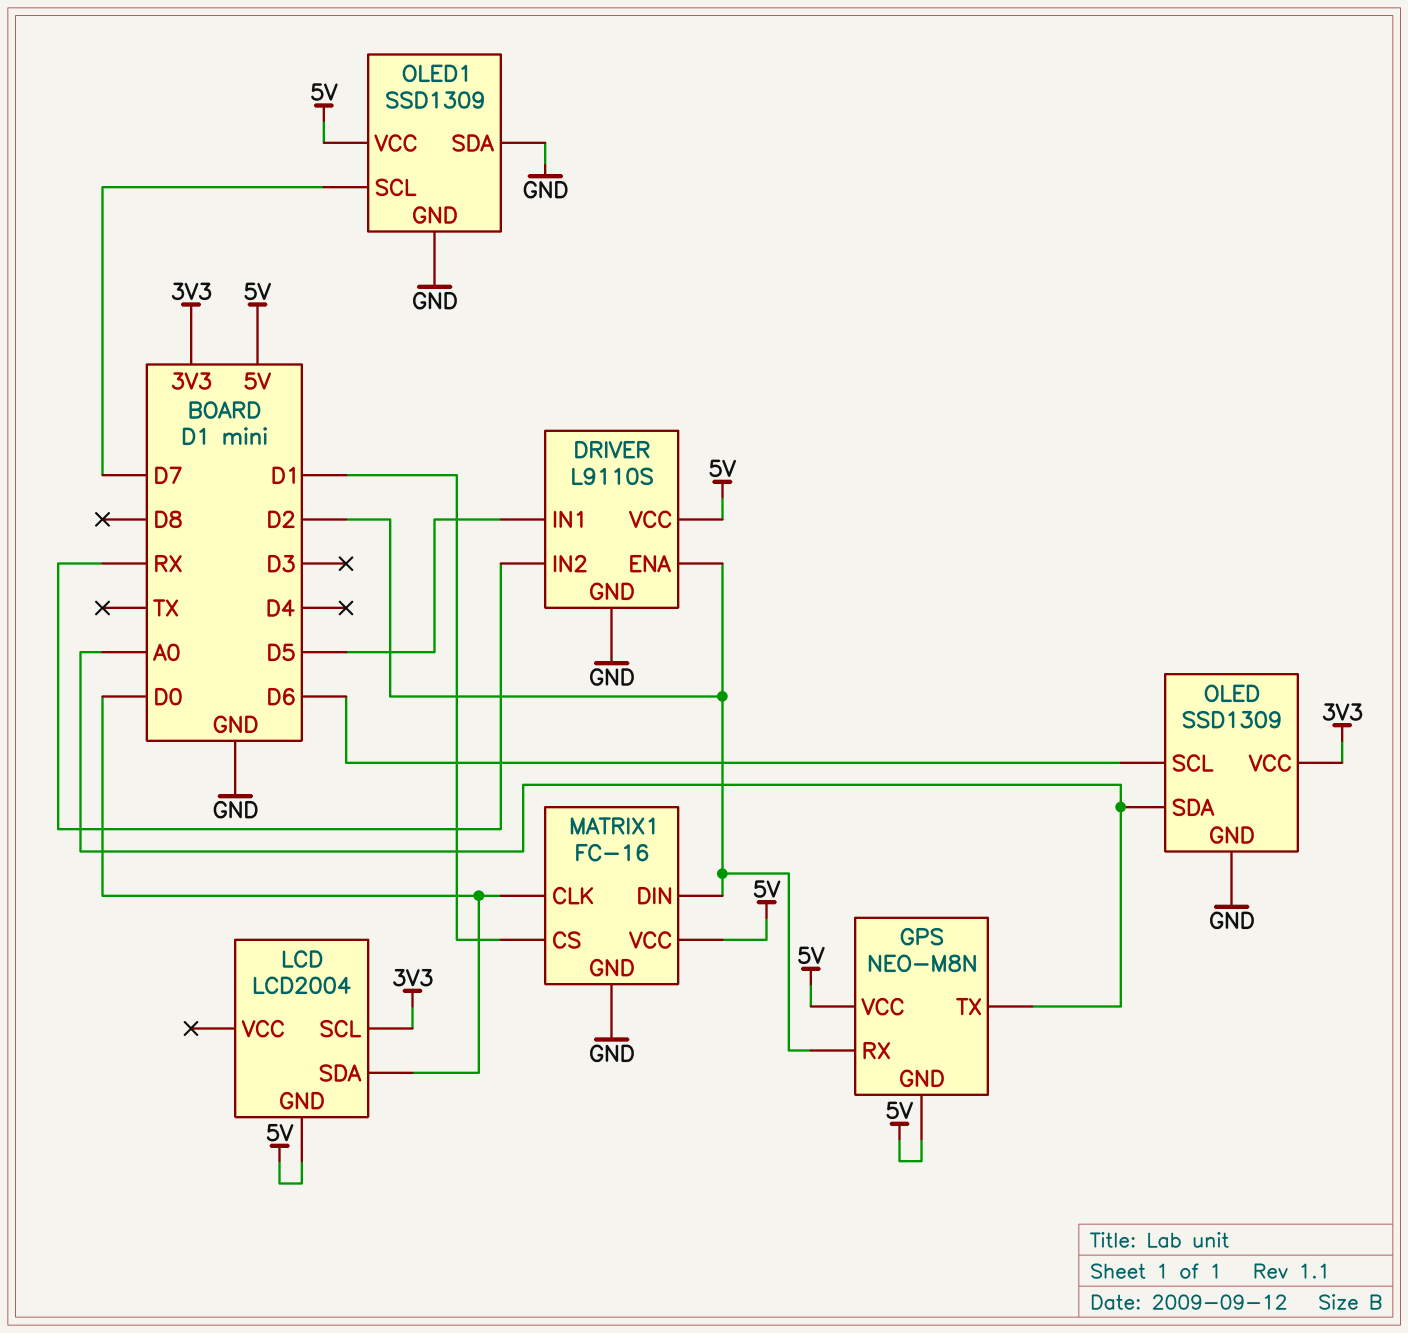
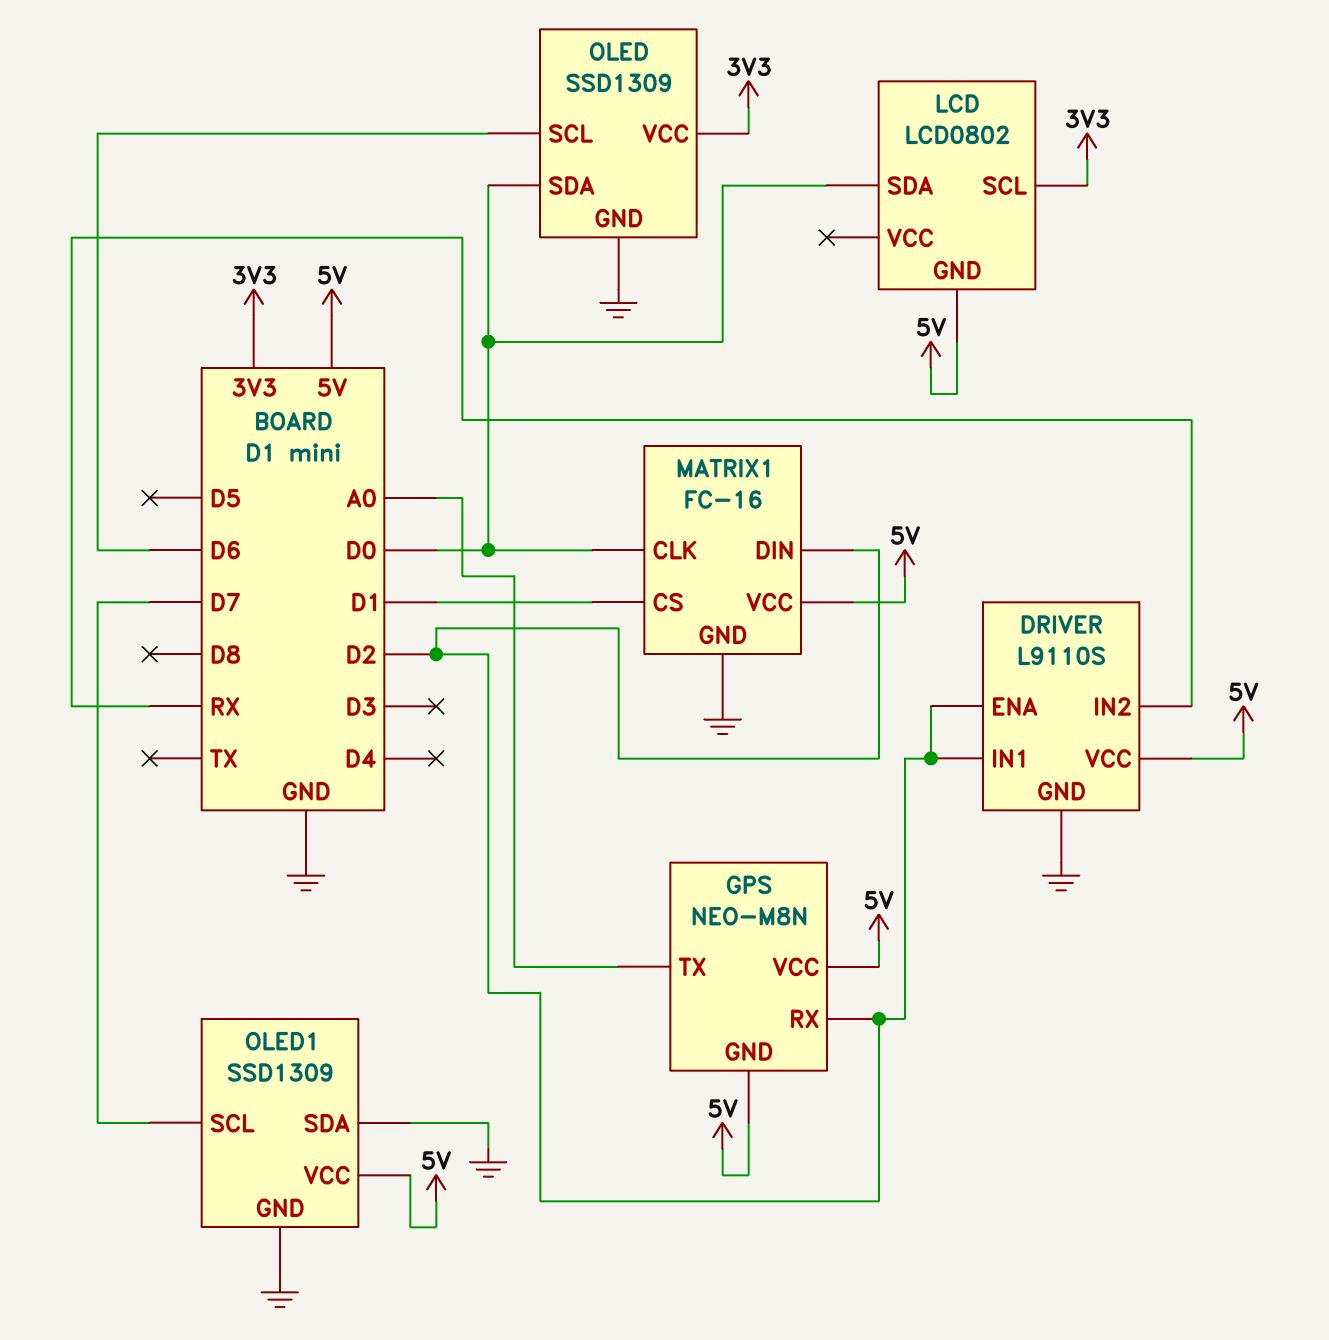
DRIVER pin IN1: D5 -> D2
LCD: LCD2004 -> LCD0802
OLED pin SDA: A0 -> D0

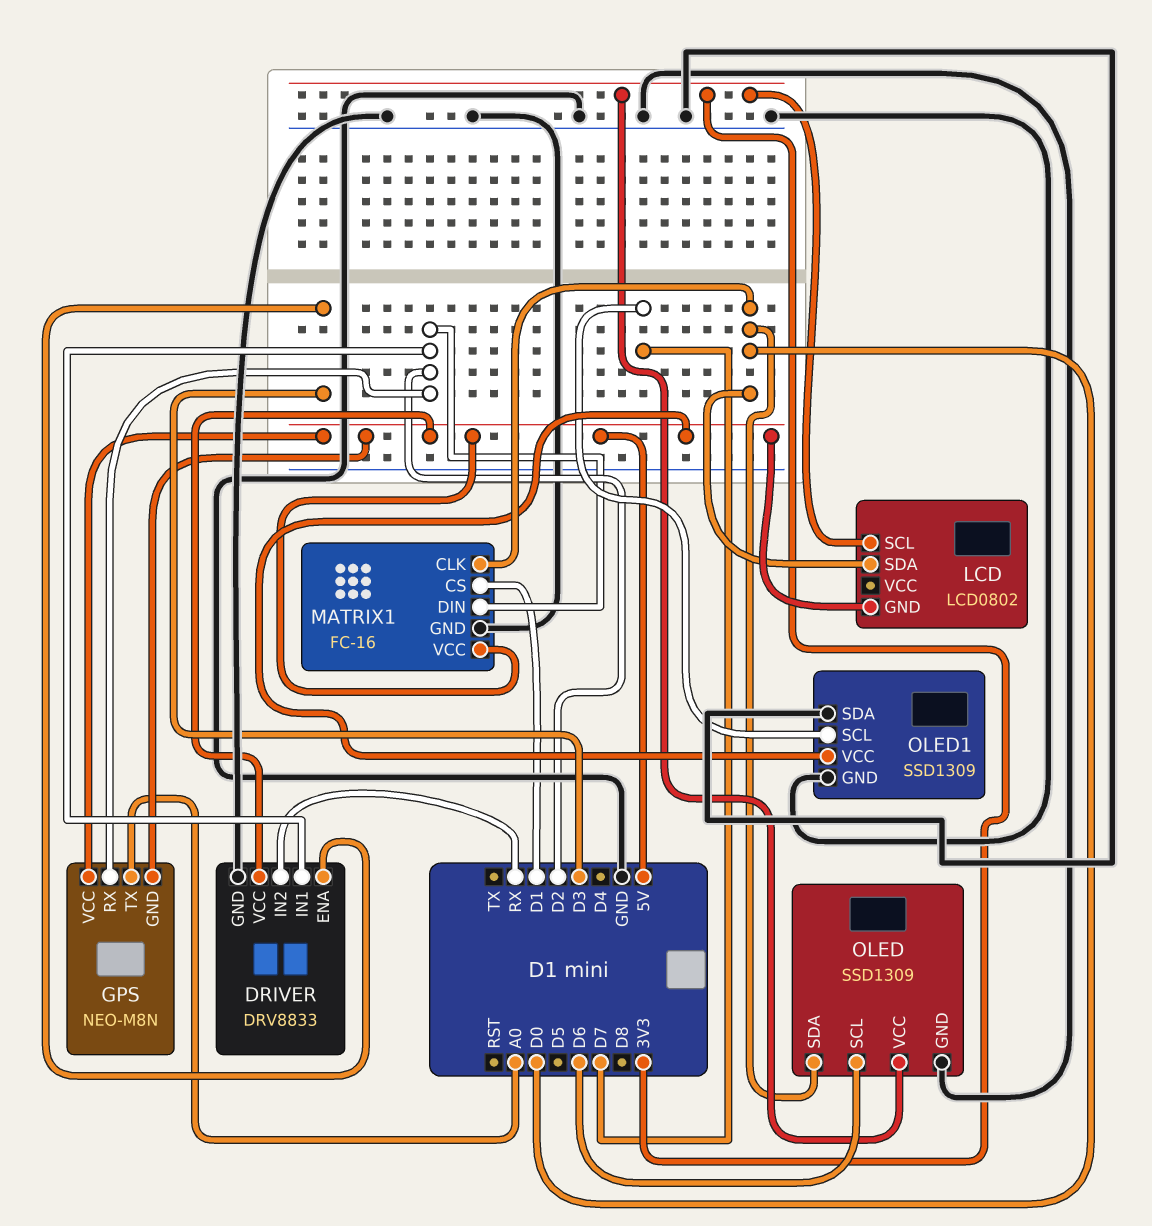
DRIVER: L9110S -> DRV8833
DRIVER pin ENA: D2 -> D3

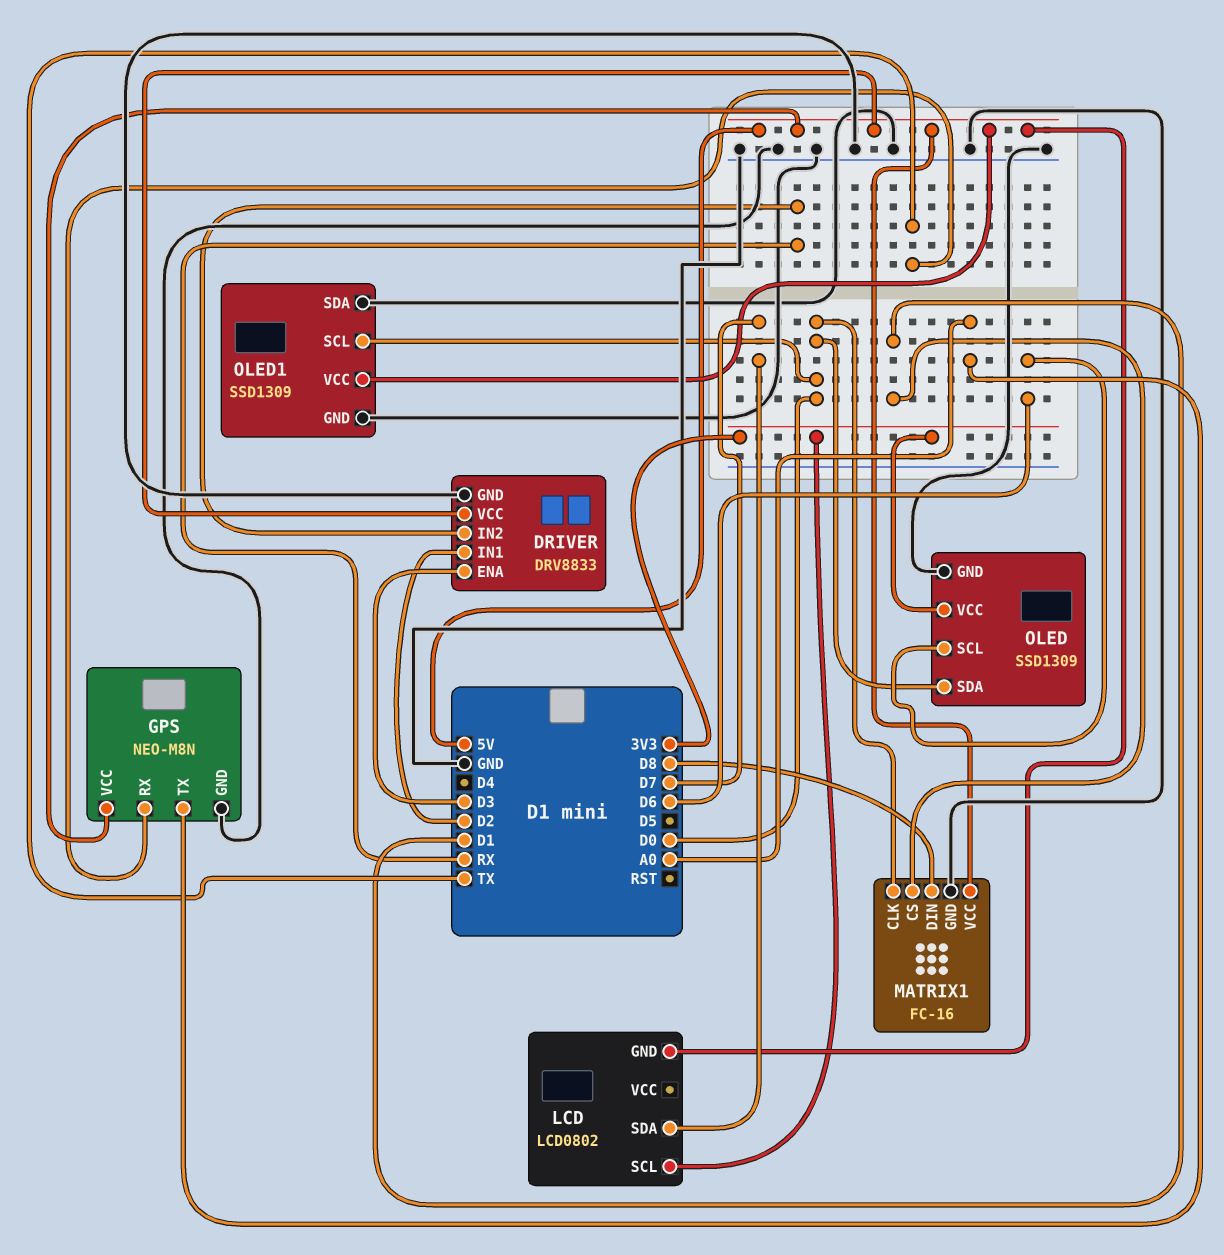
GPS pin GND: 5V -> GND
GPS pin RX: D2 -> TX
LCD pin SDA: D0 -> D7
MATRIX1 pin DIN: D2 -> D8
OLED1 pin SCL: D7 -> D0

